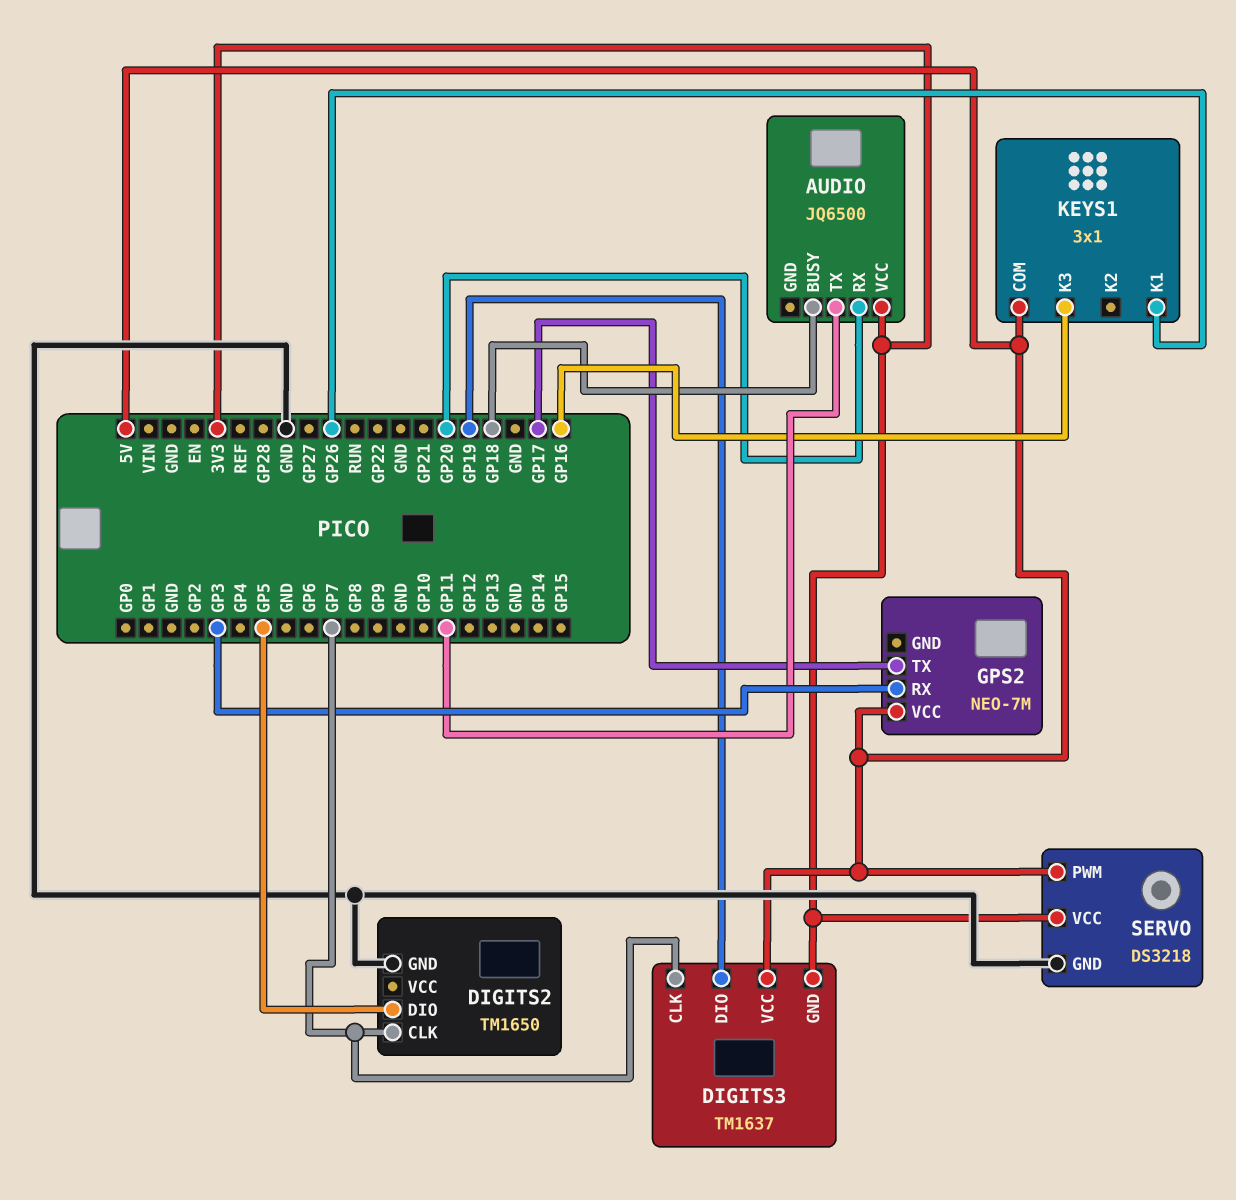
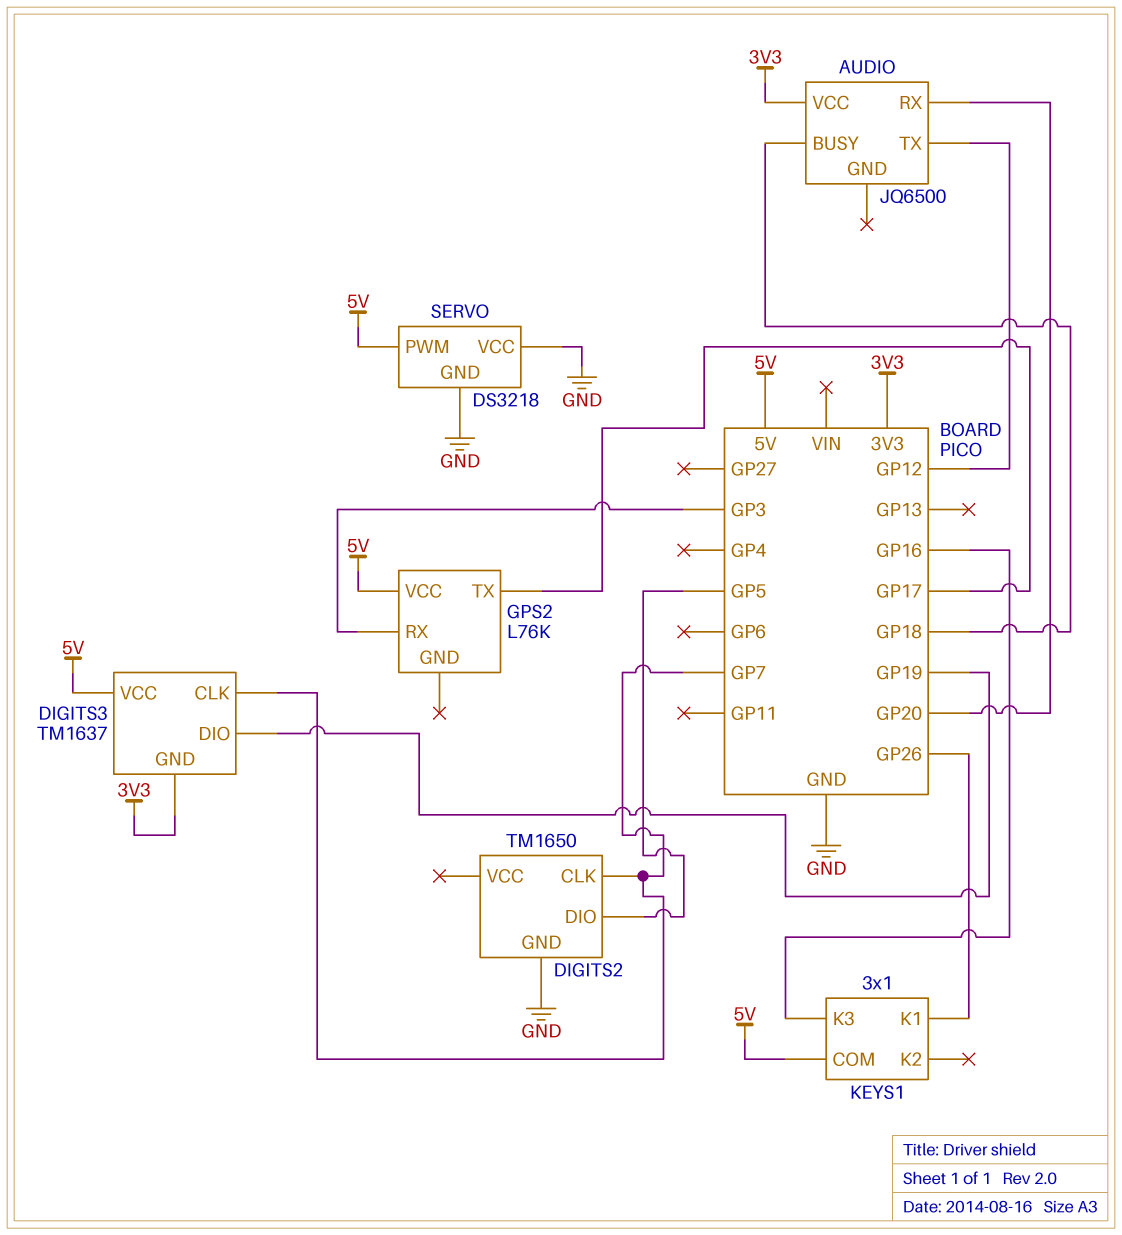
AUDIO pin TX: GP11 -> GP12
GPS2: NEO-7M -> L76K
SERVO pin VCC: 3V3 -> GND

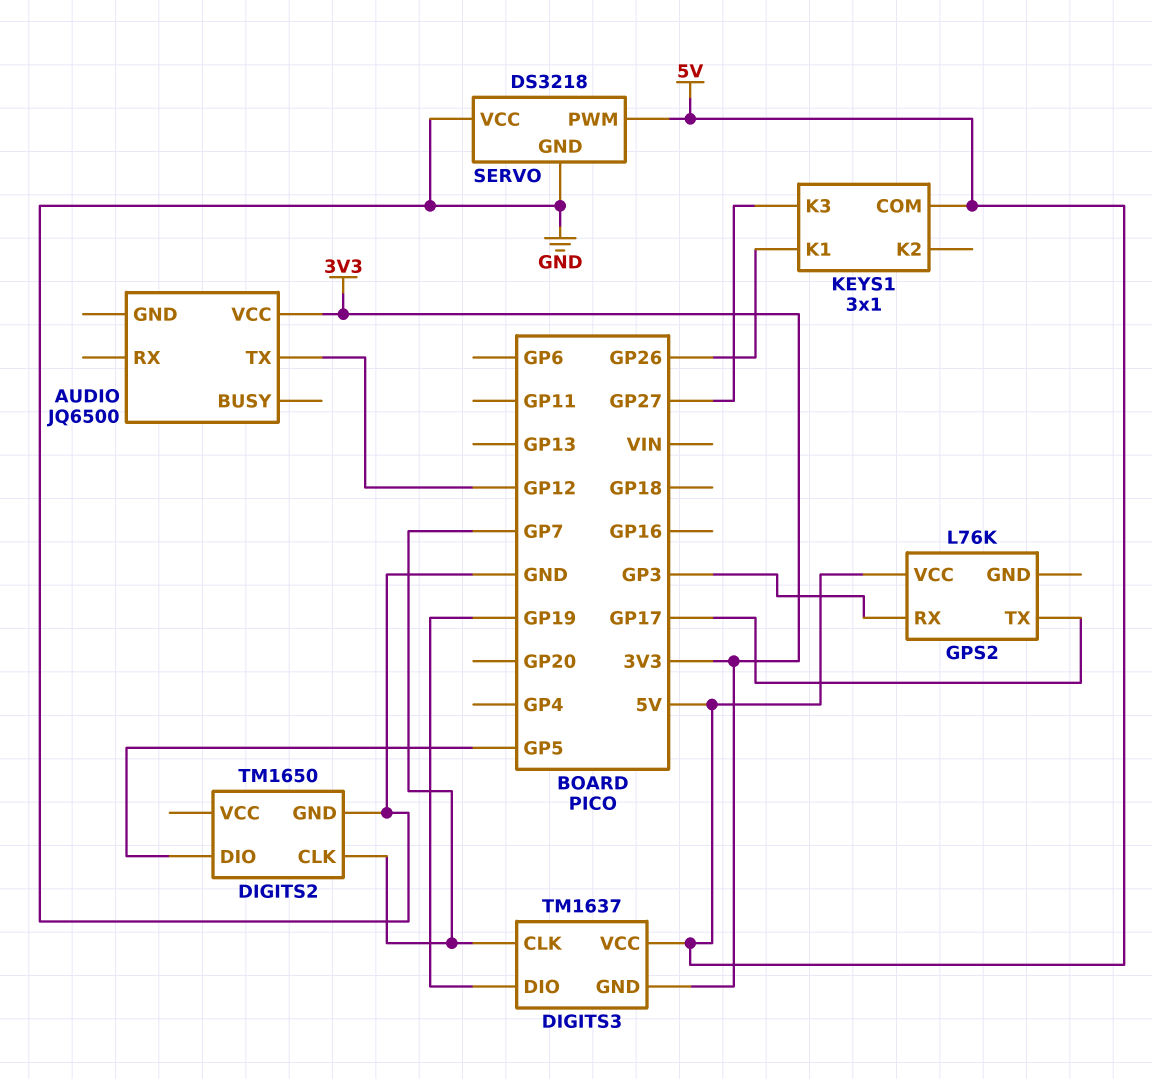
AUDIO pin BUSY: GP18 -> none
AUDIO pin RX: GP20 -> none
KEYS1 pin K3: GP16 -> GP27

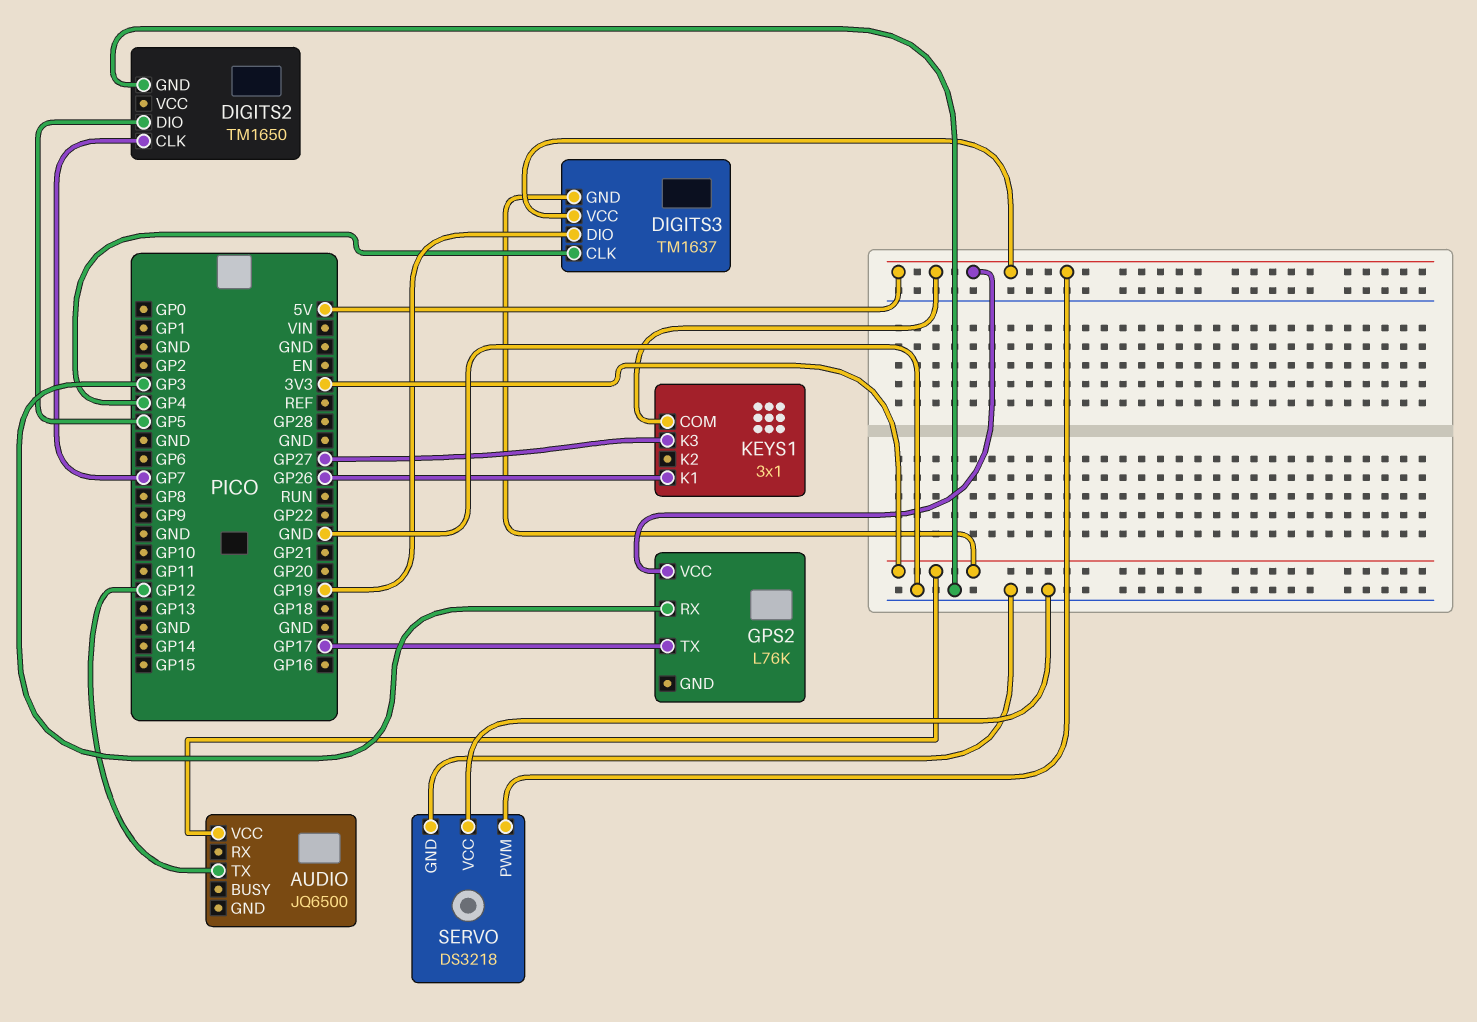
DIGITS3 pin CLK: GP7 -> GP4

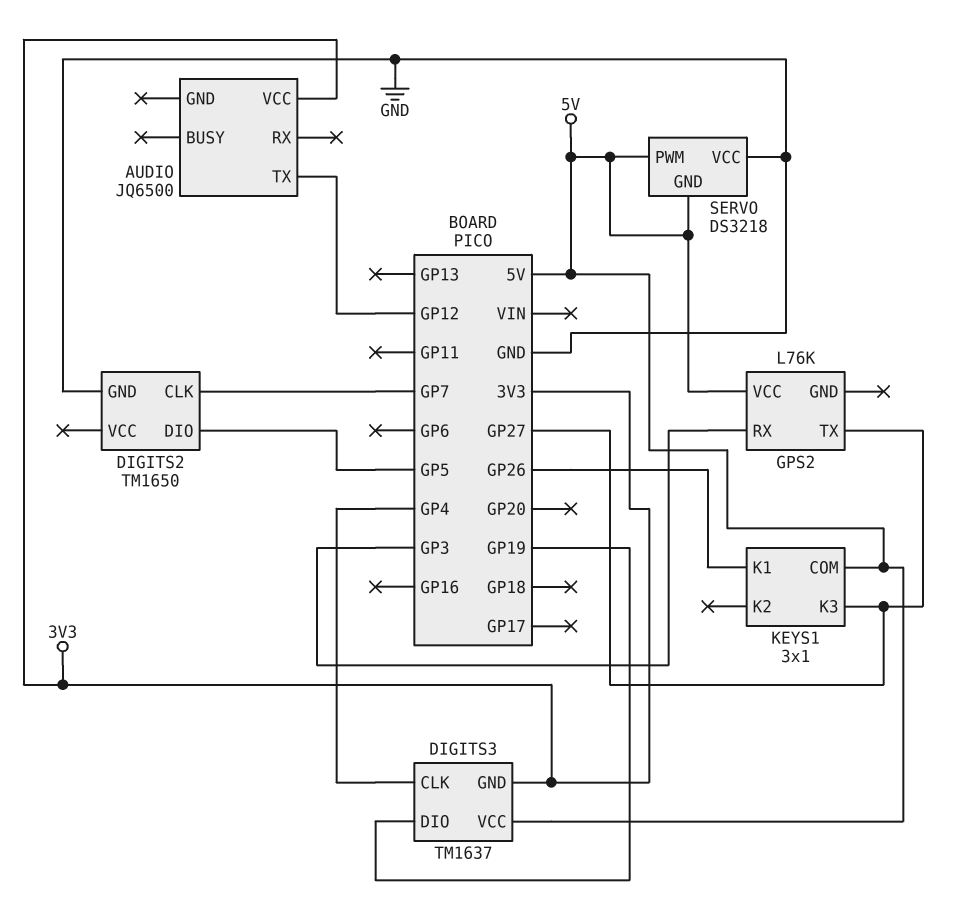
GPS2 pin TX: GP17 -> GP27
SERVO pin GND: GND -> 5V

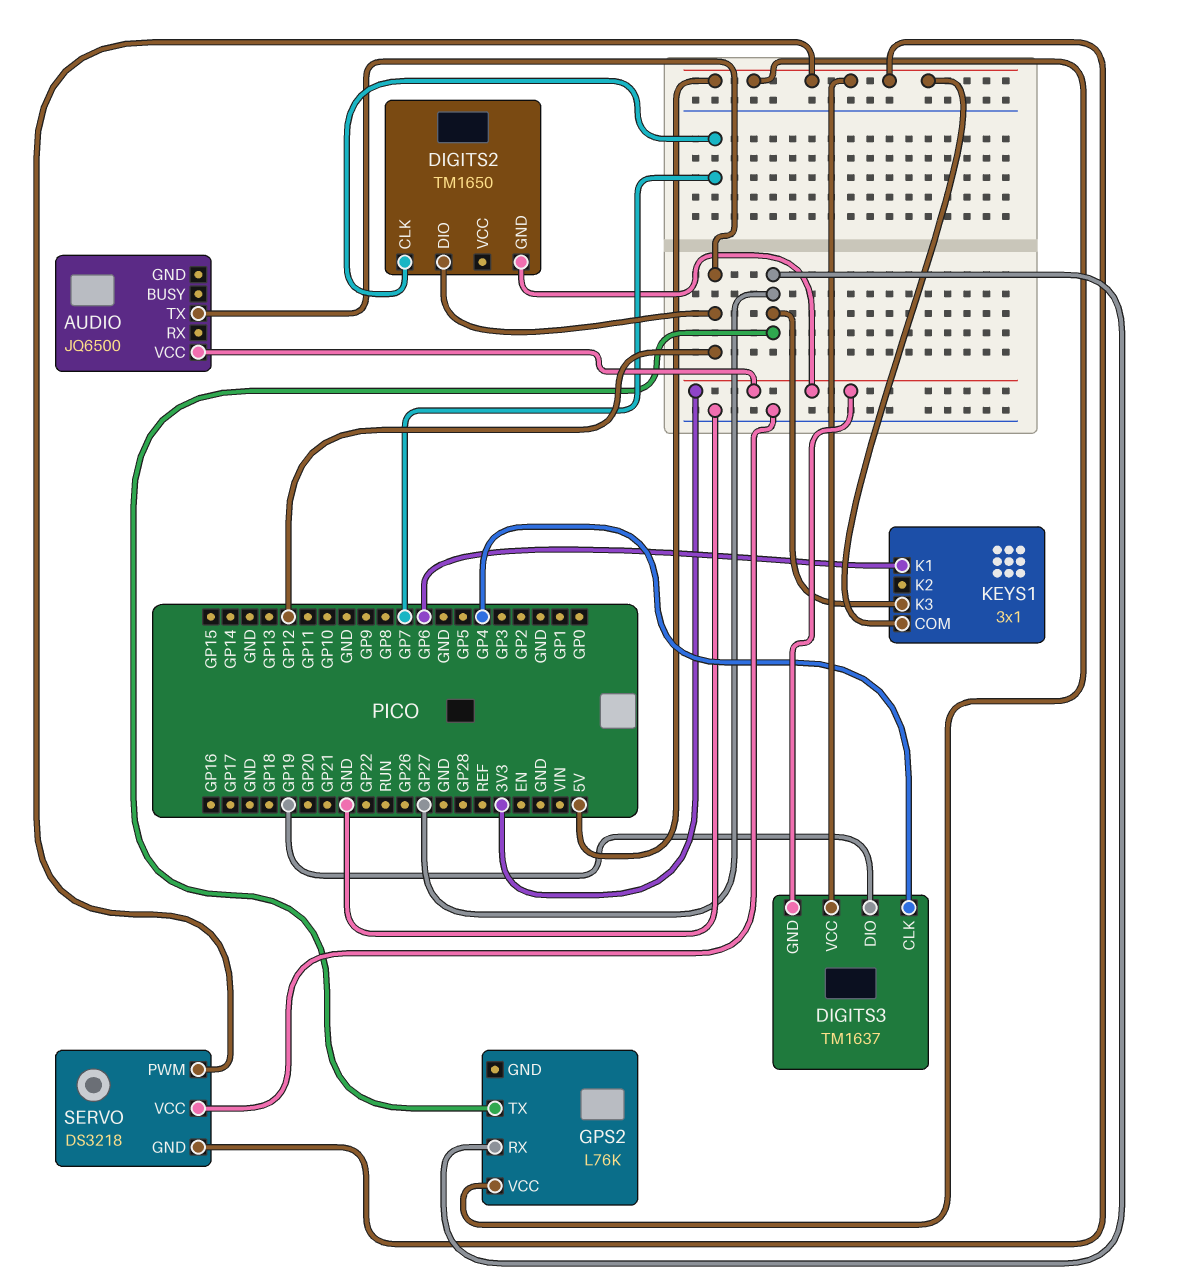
DIGITS2 pin DIO: GP5 -> GP12
DIGITS2 pin GND: GND -> 3V3
GPS2 pin RX: GP3 -> GP27
KEYS1 pin K1: GP26 -> GP6

